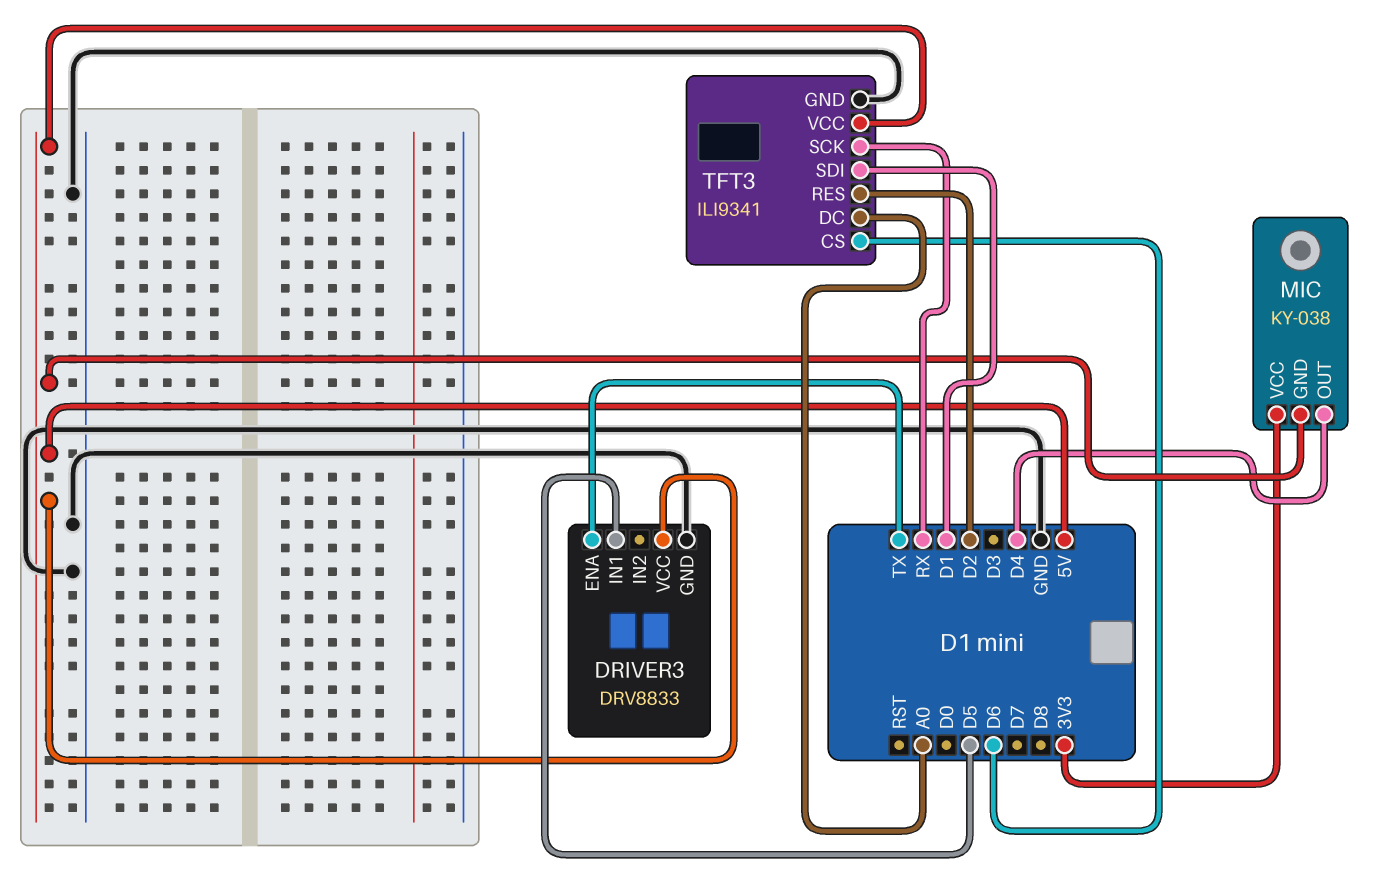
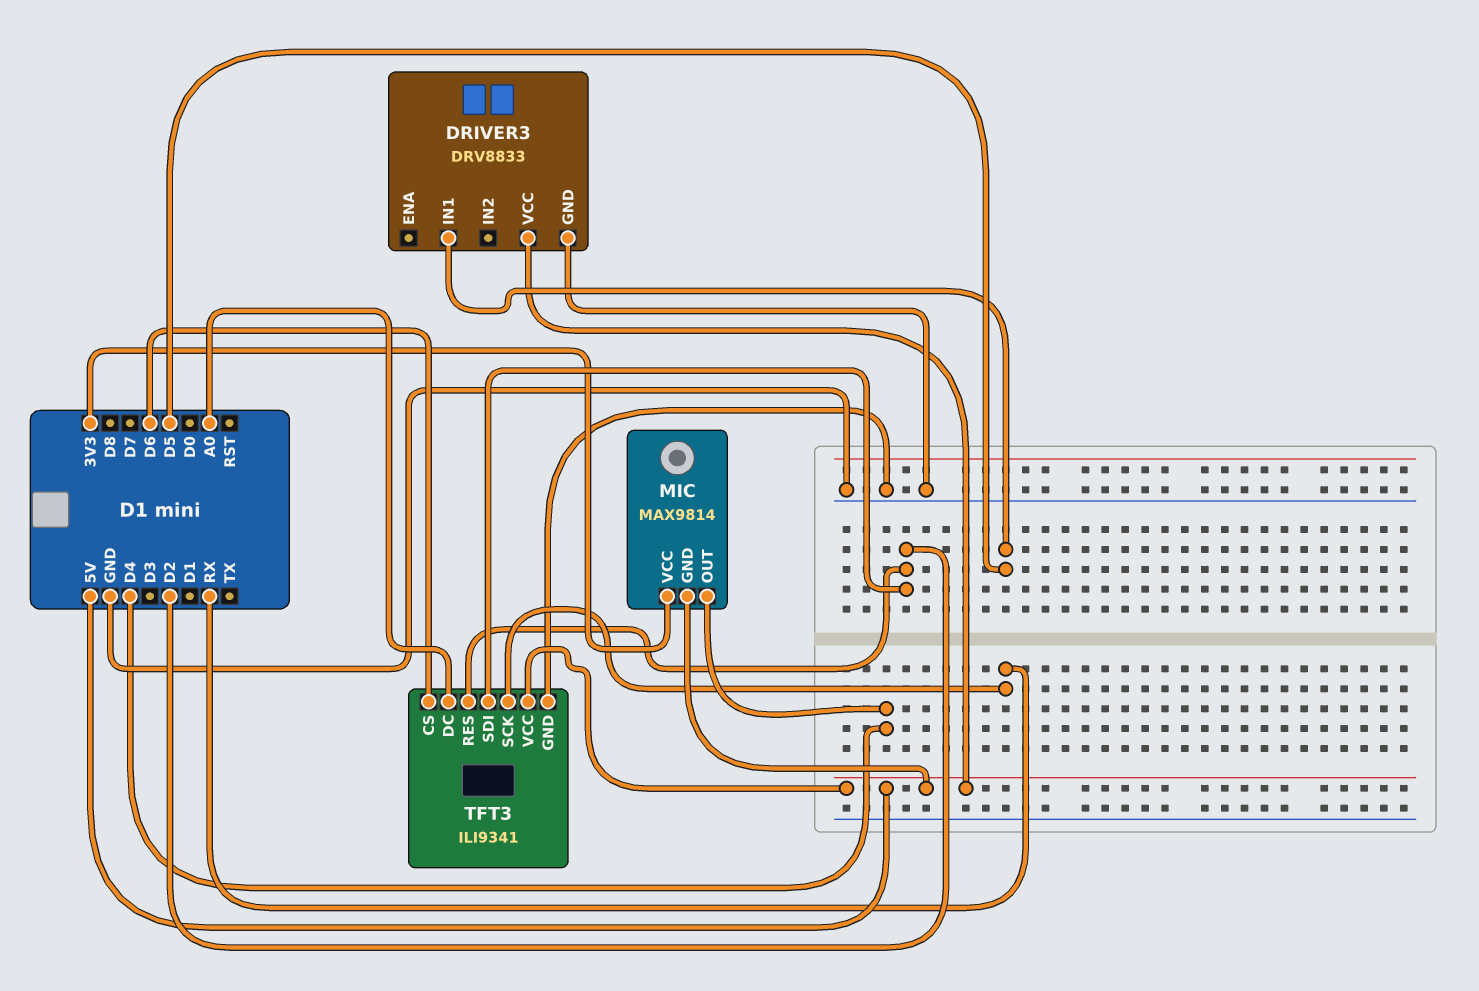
DRIVER3 pin ENA: TX -> none
MIC: KY-038 -> MAX9814
TFT3 pin SDI: D1 -> D2

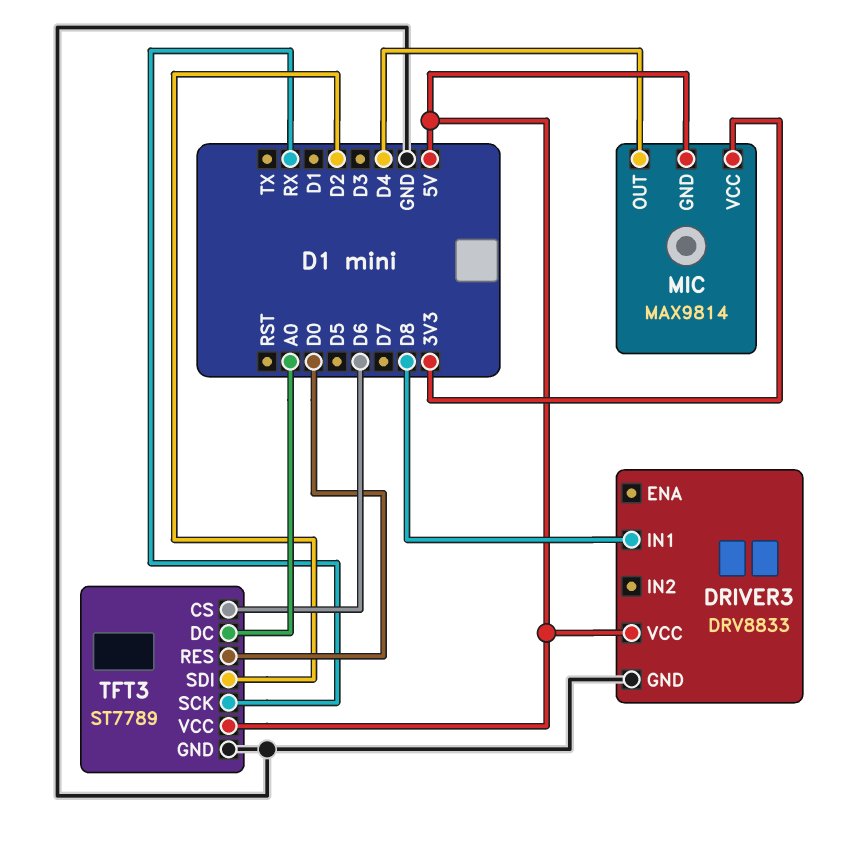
DRIVER3 pin IN1: D5 -> D8
TFT3: ILI9341 -> ST7789
TFT3 pin RES: D2 -> D0

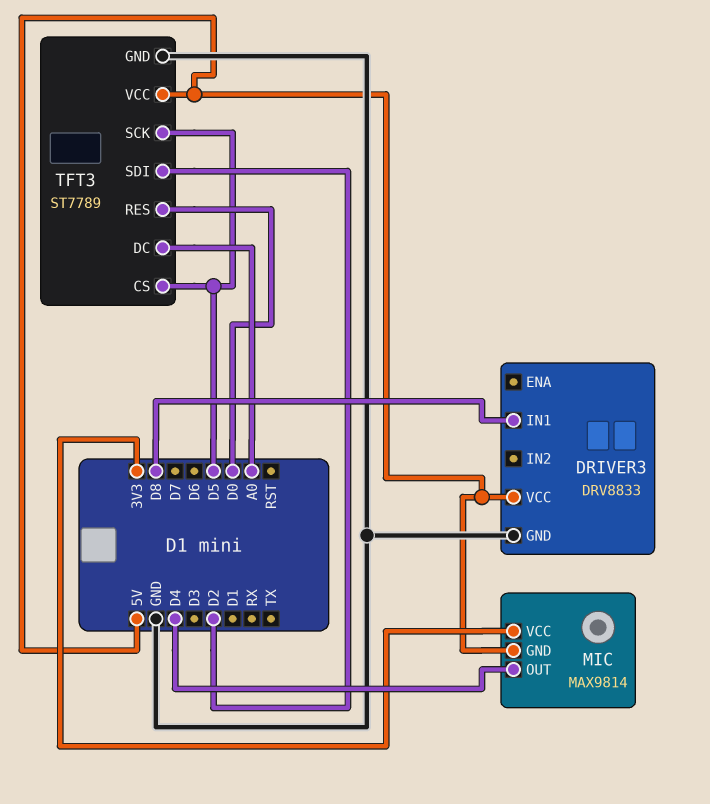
TFT3 pin CS: D6 -> D5
TFT3 pin SCK: RX -> D5

